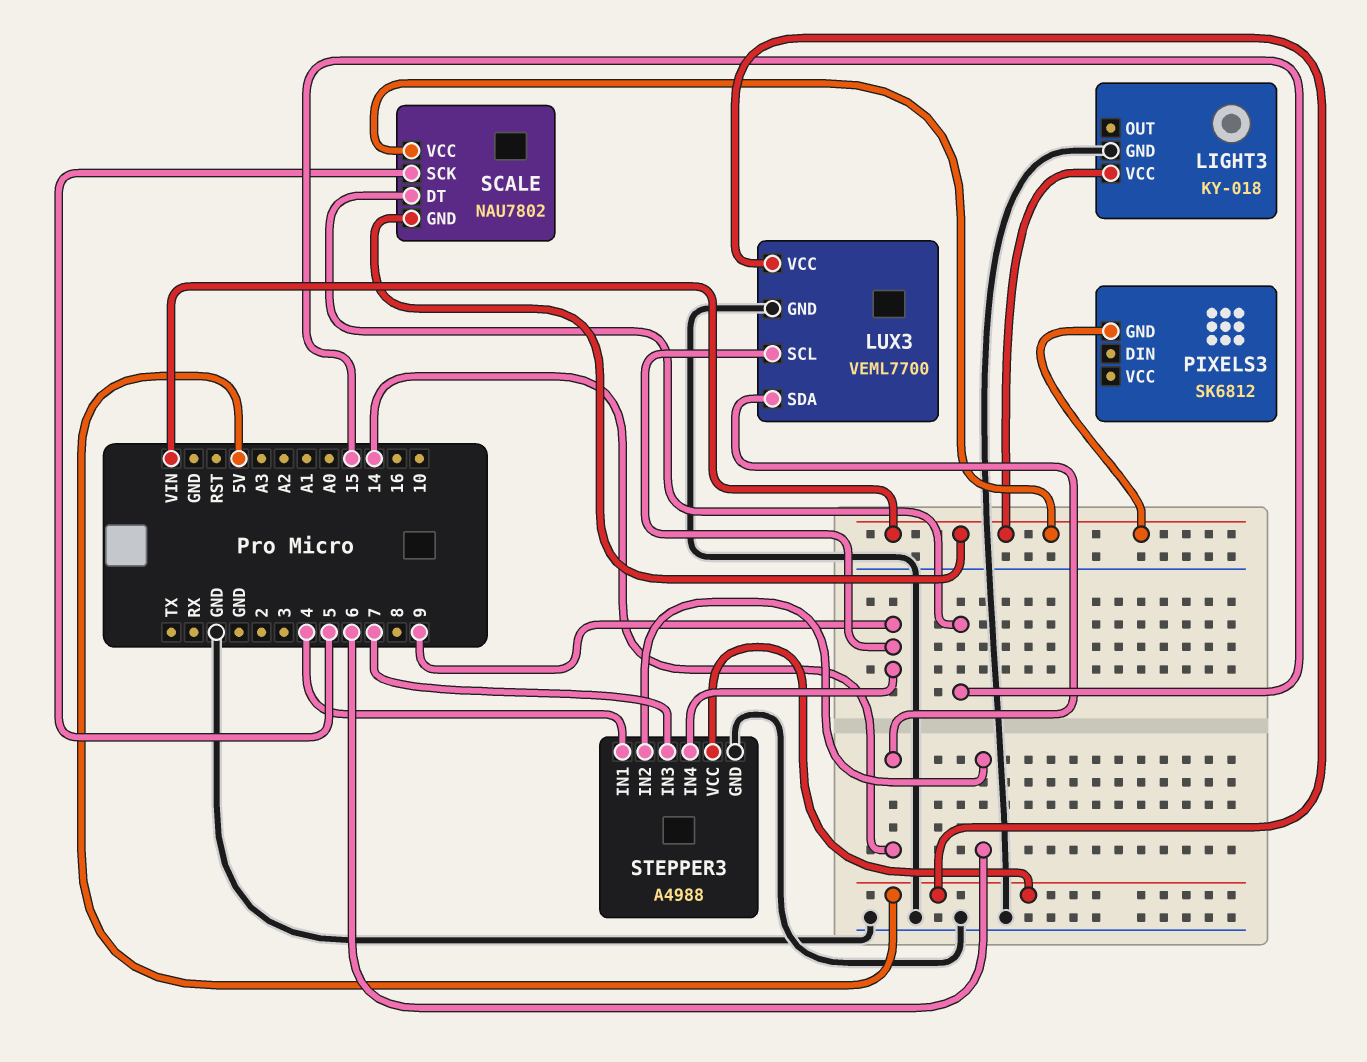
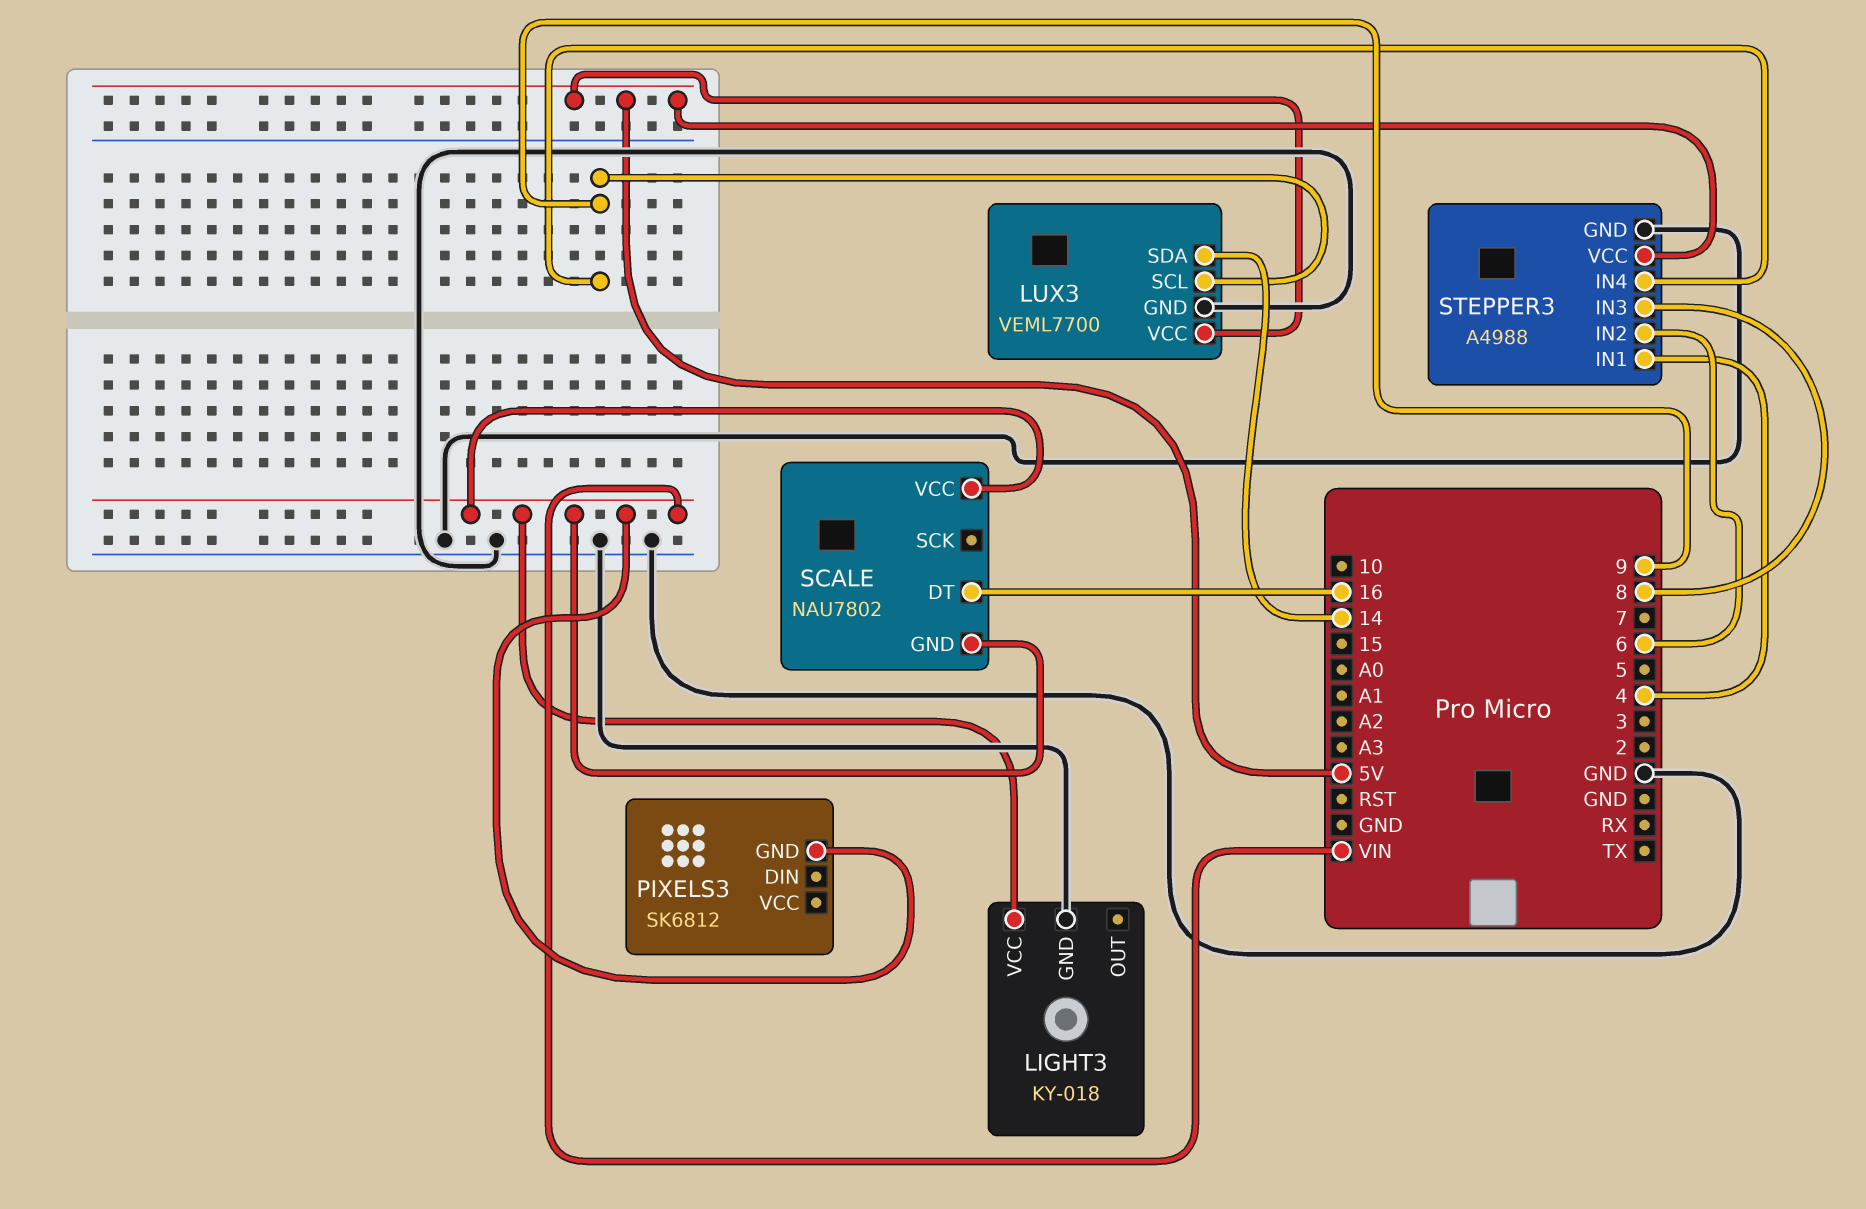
SCALE pin DT: 15 -> 16
SCALE pin SCK: 5 -> none
STEPPER3 pin IN3: 7 -> 8

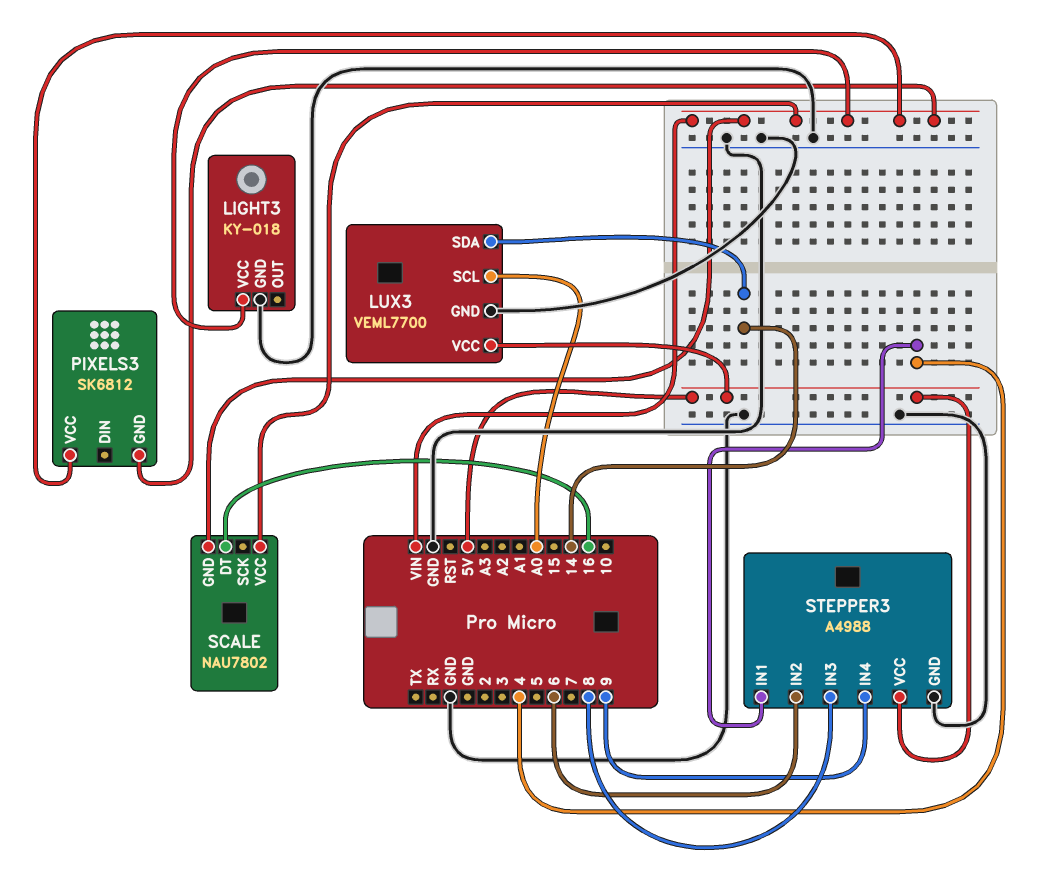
LUX3 pin SCL: 9 -> A0
PIXELS3 pin VCC: none -> VIN

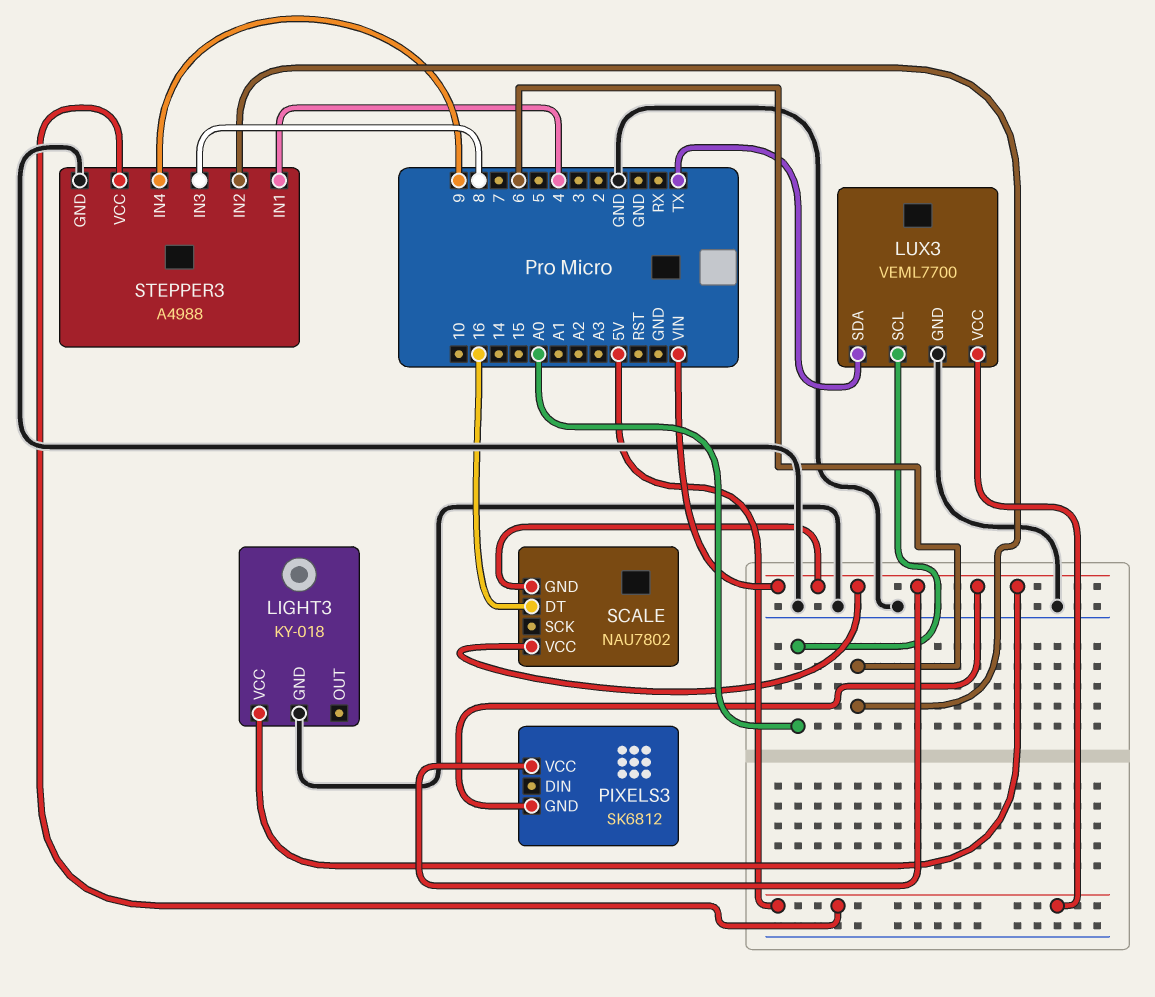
LUX3 pin SDA: 14 -> TX

